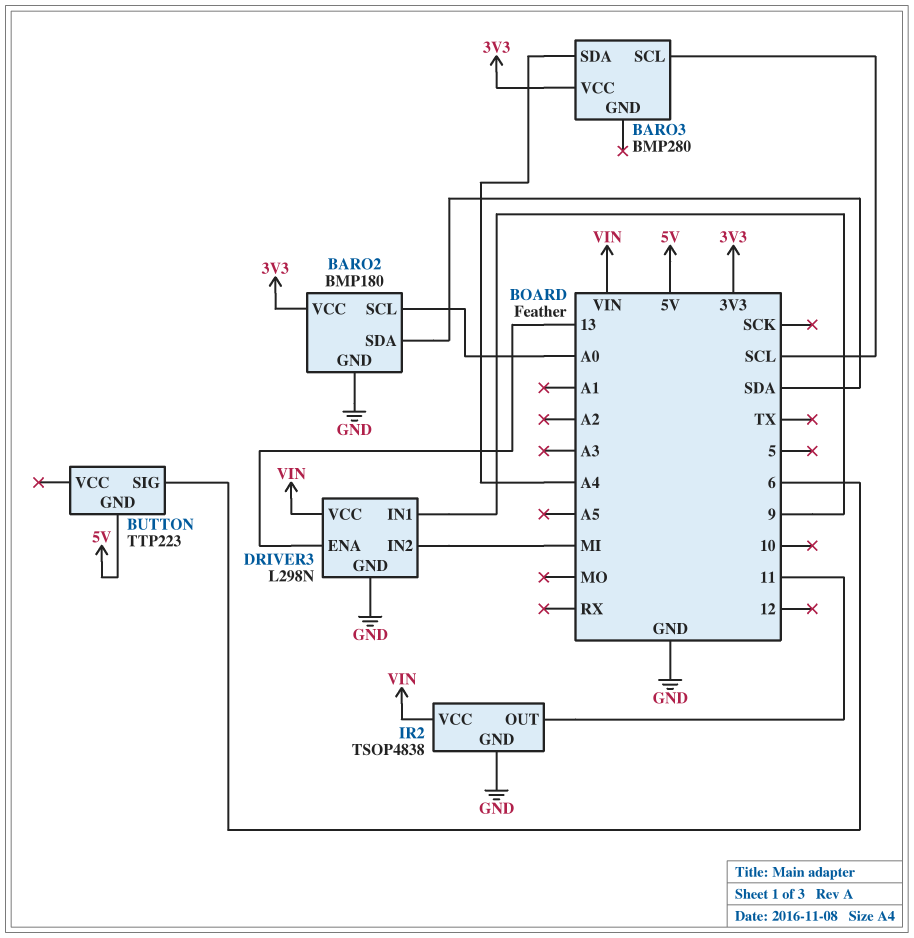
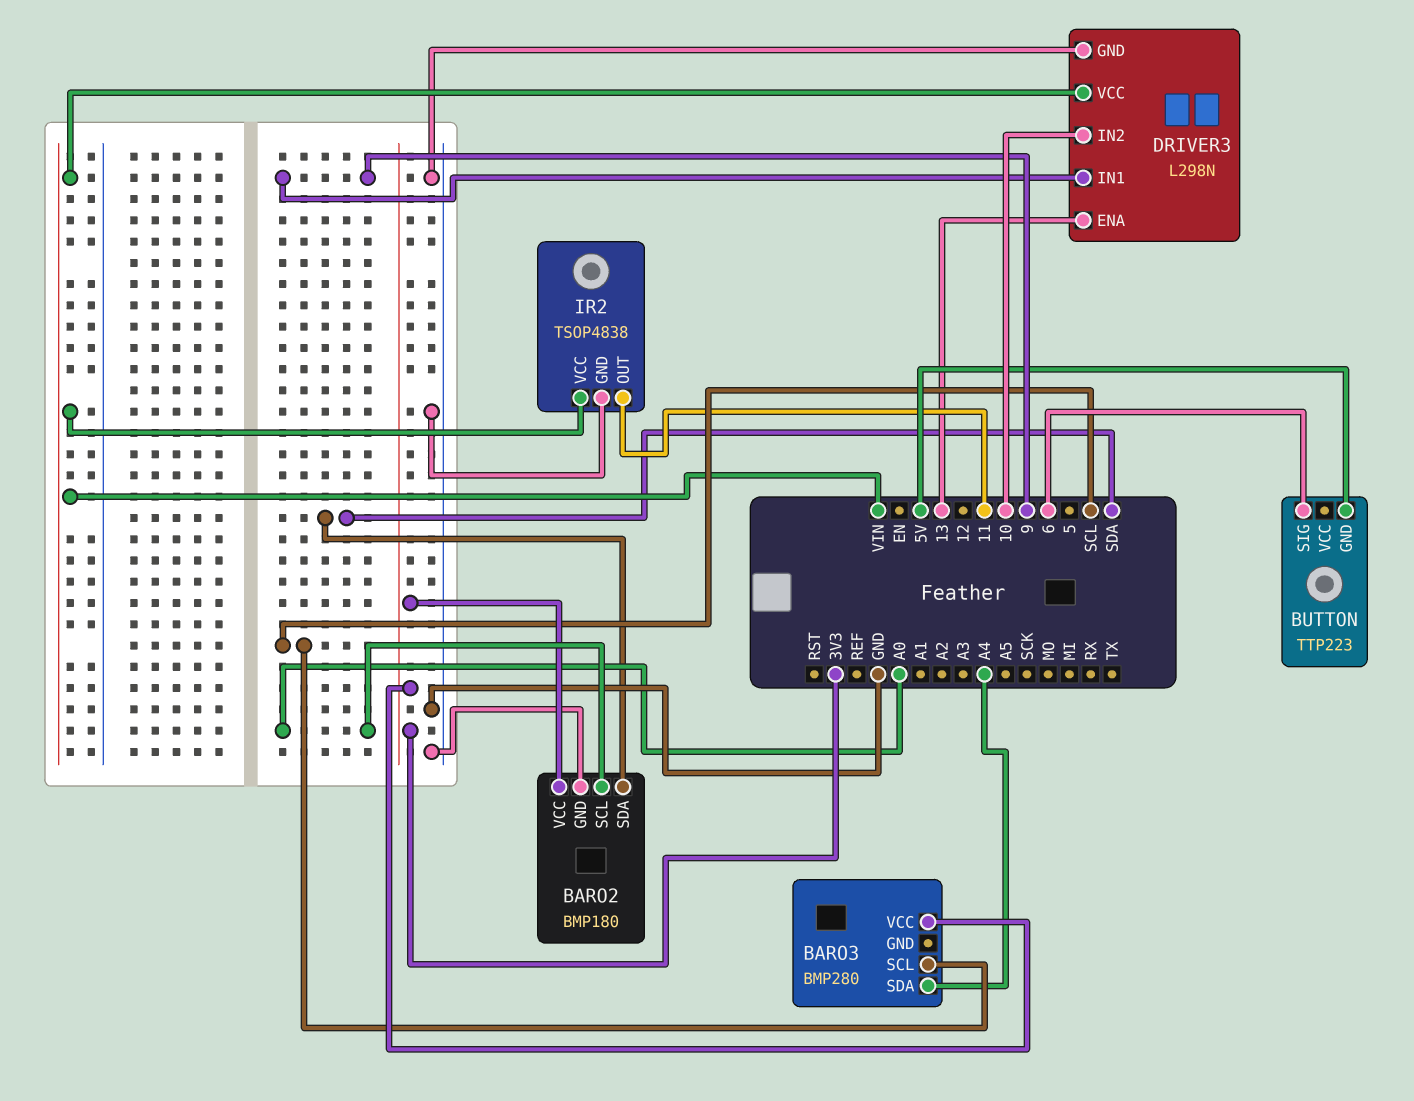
DRIVER3 pin IN2: MI -> 10

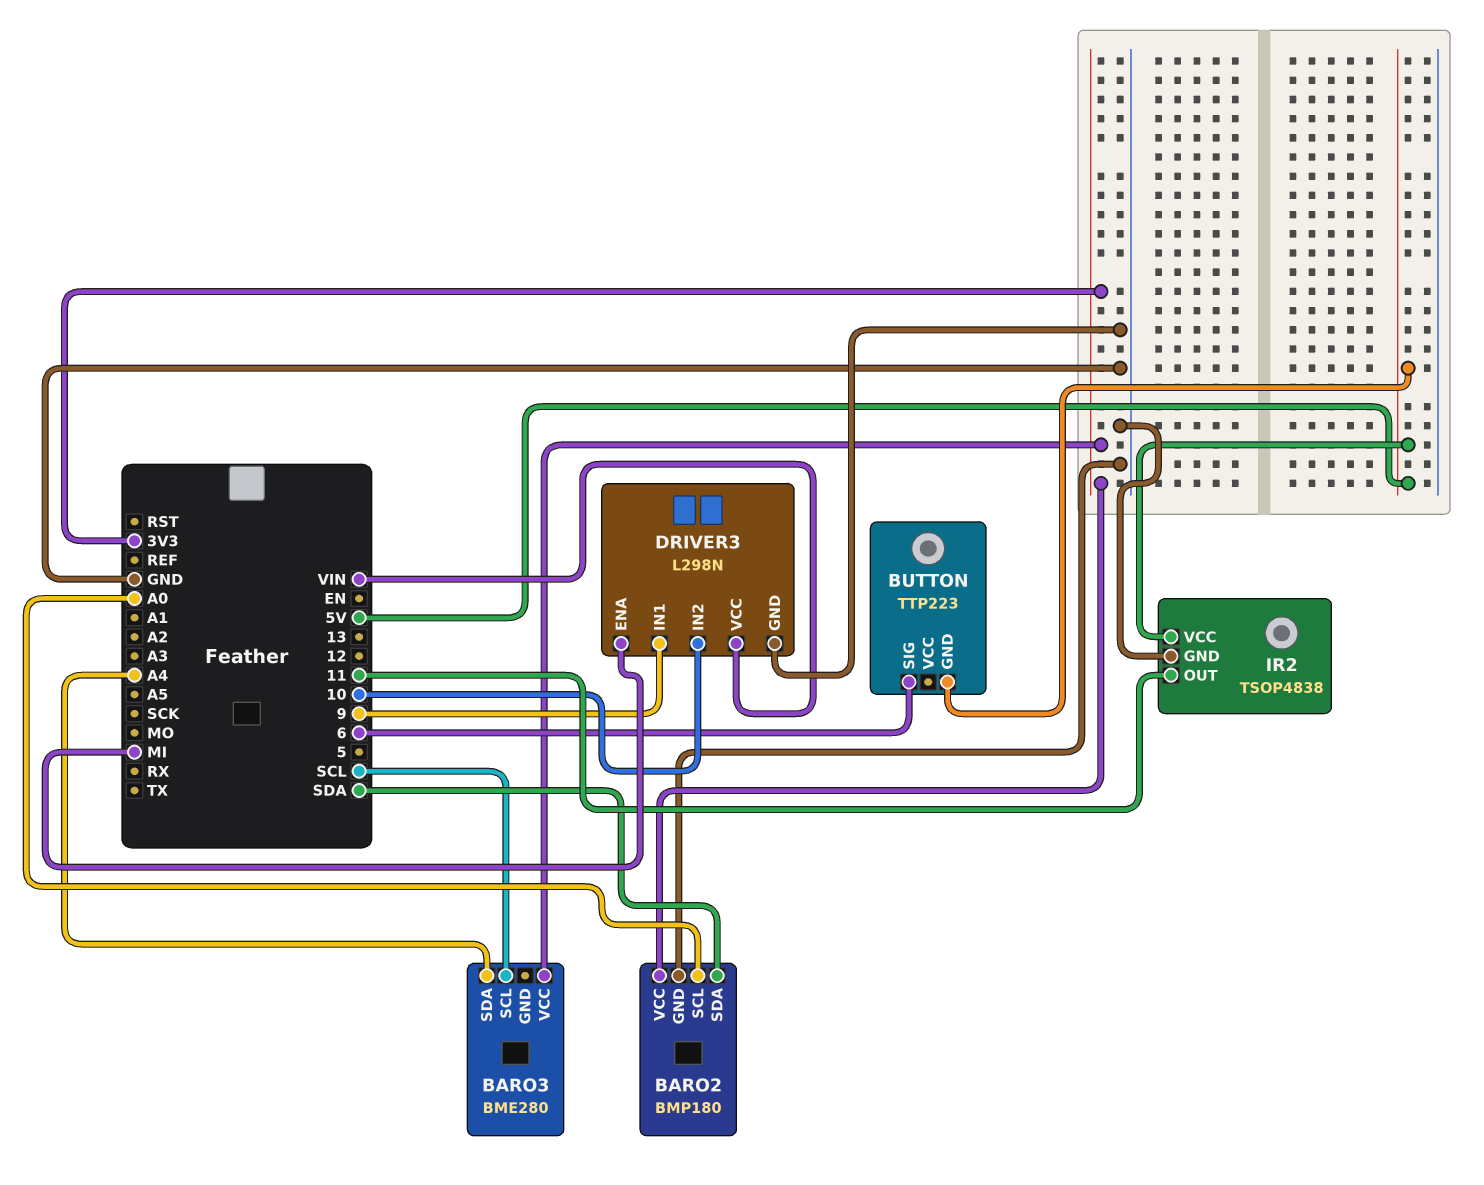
BARO3: BMP280 -> BME280
DRIVER3 pin ENA: 13 -> MI
IR2 pin VCC: VIN -> 5V

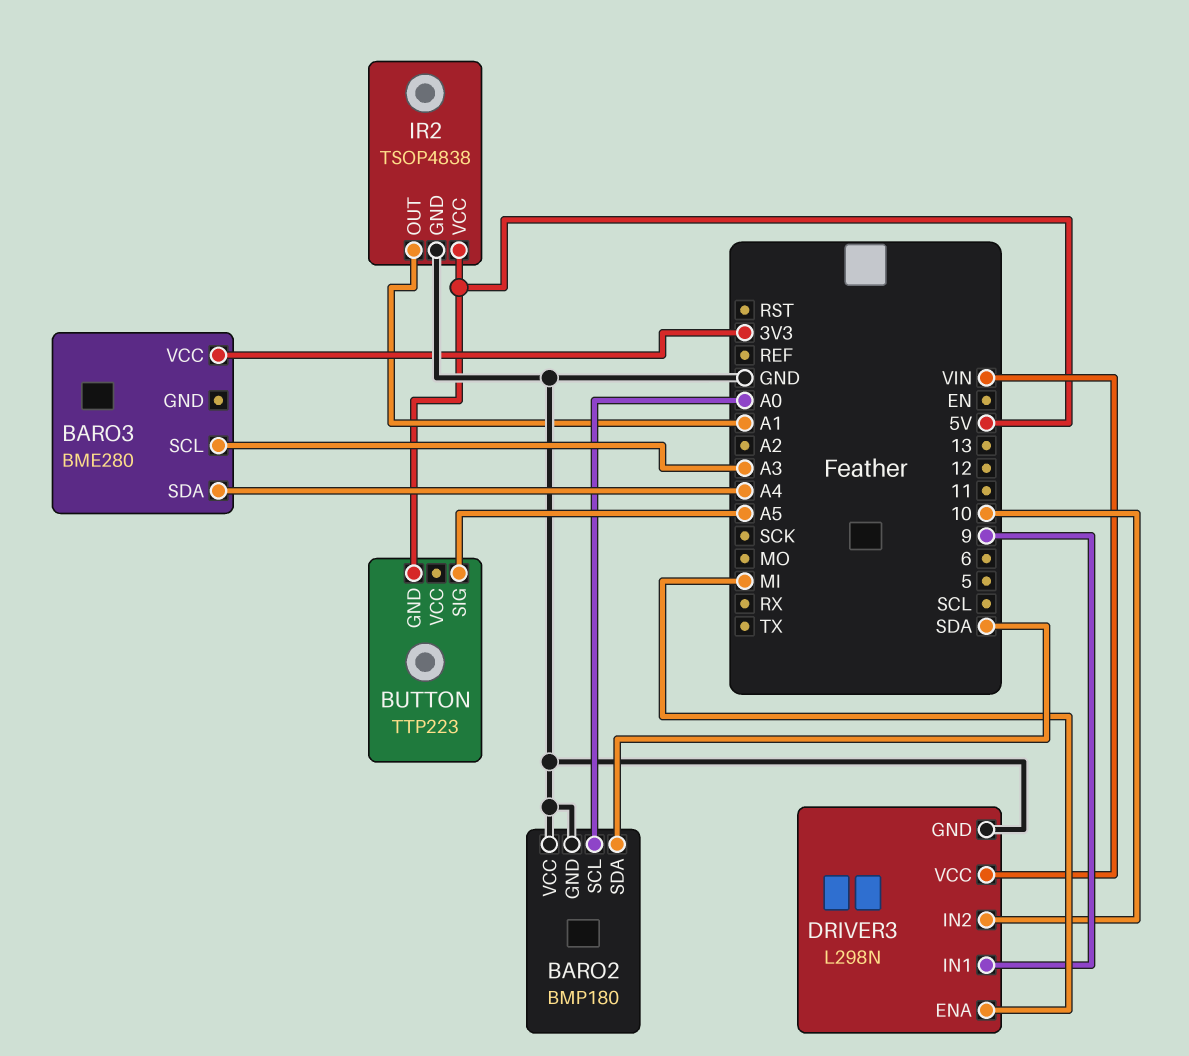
BARO2 pin VCC: 3V3 -> GND
BARO3 pin SCL: SCL -> A3
BUTTON pin SIG: 6 -> A5
IR2 pin OUT: 11 -> A1

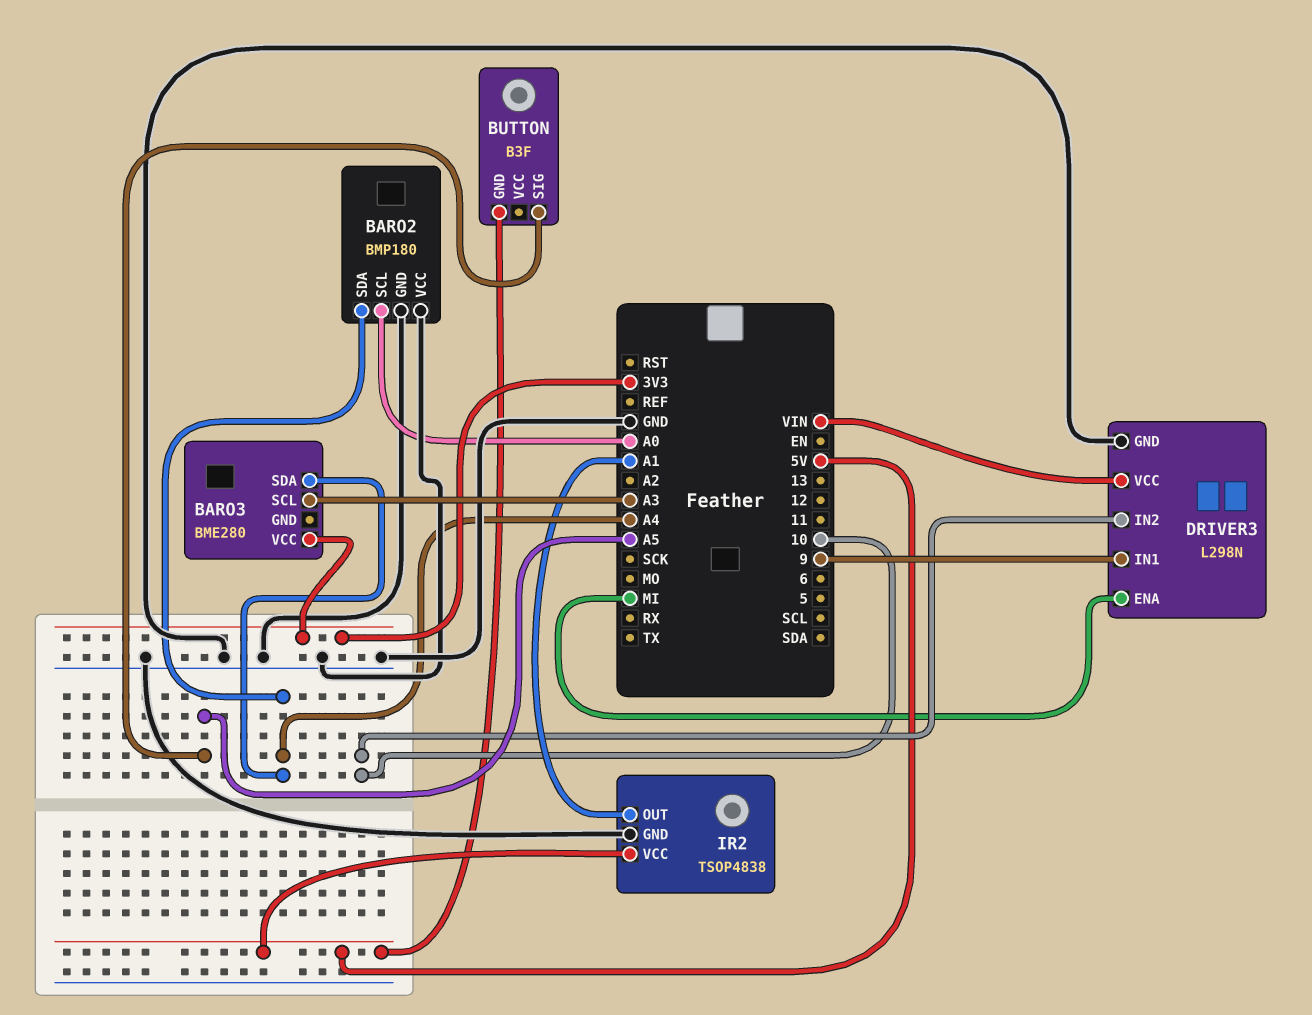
BARO2 pin SDA: SDA -> A4
BUTTON: TTP223 -> B3F

